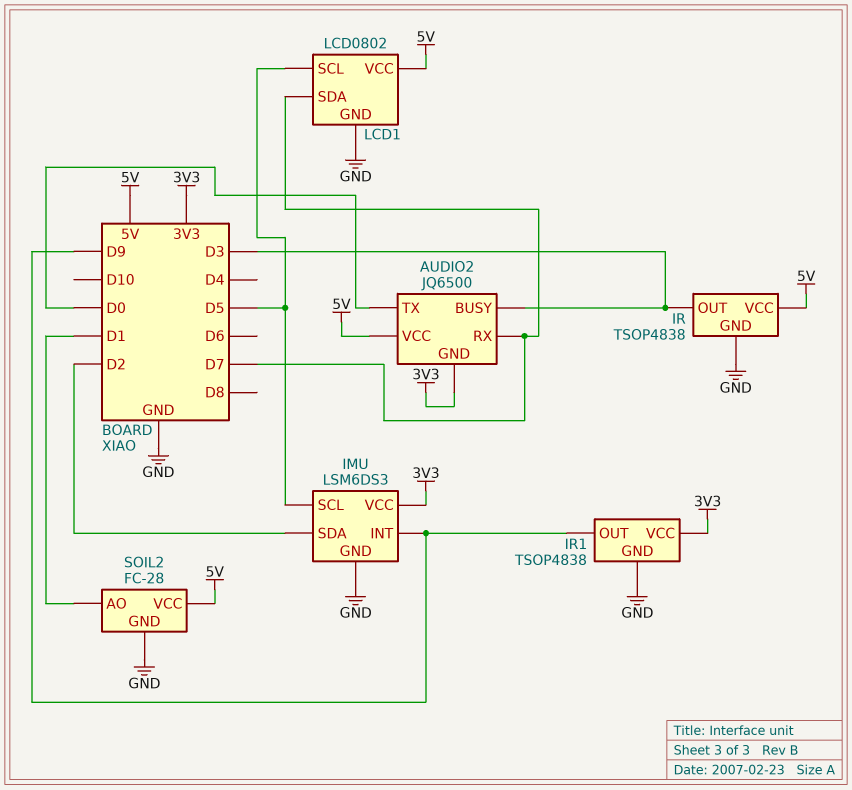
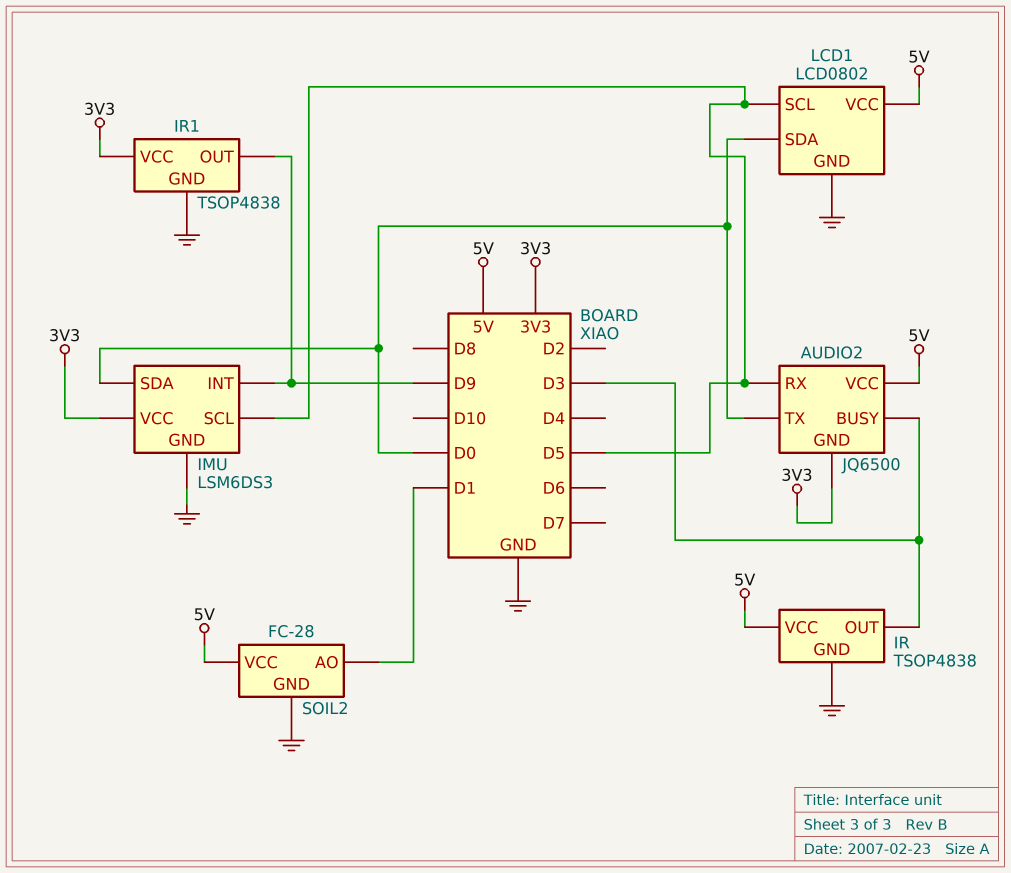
AUDIO2 pin RX: D7 -> D5
IMU pin SDA: D2 -> D0
LCD1 pin SDA: D7 -> D0

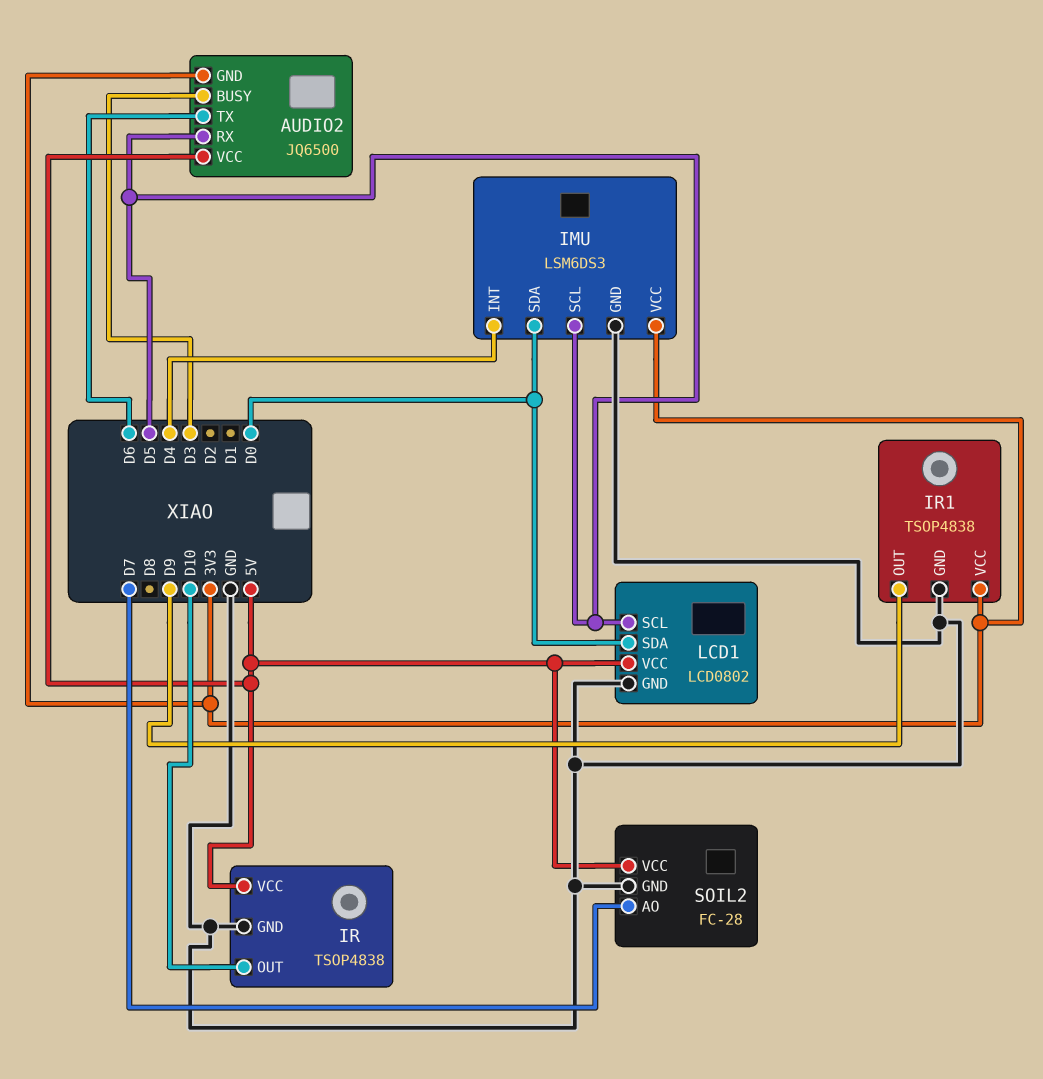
AUDIO2 pin TX: D0 -> D6
IMU pin INT: D9 -> D4
IR pin OUT: D3 -> D10
SOIL2 pin AO: D1 -> D7

